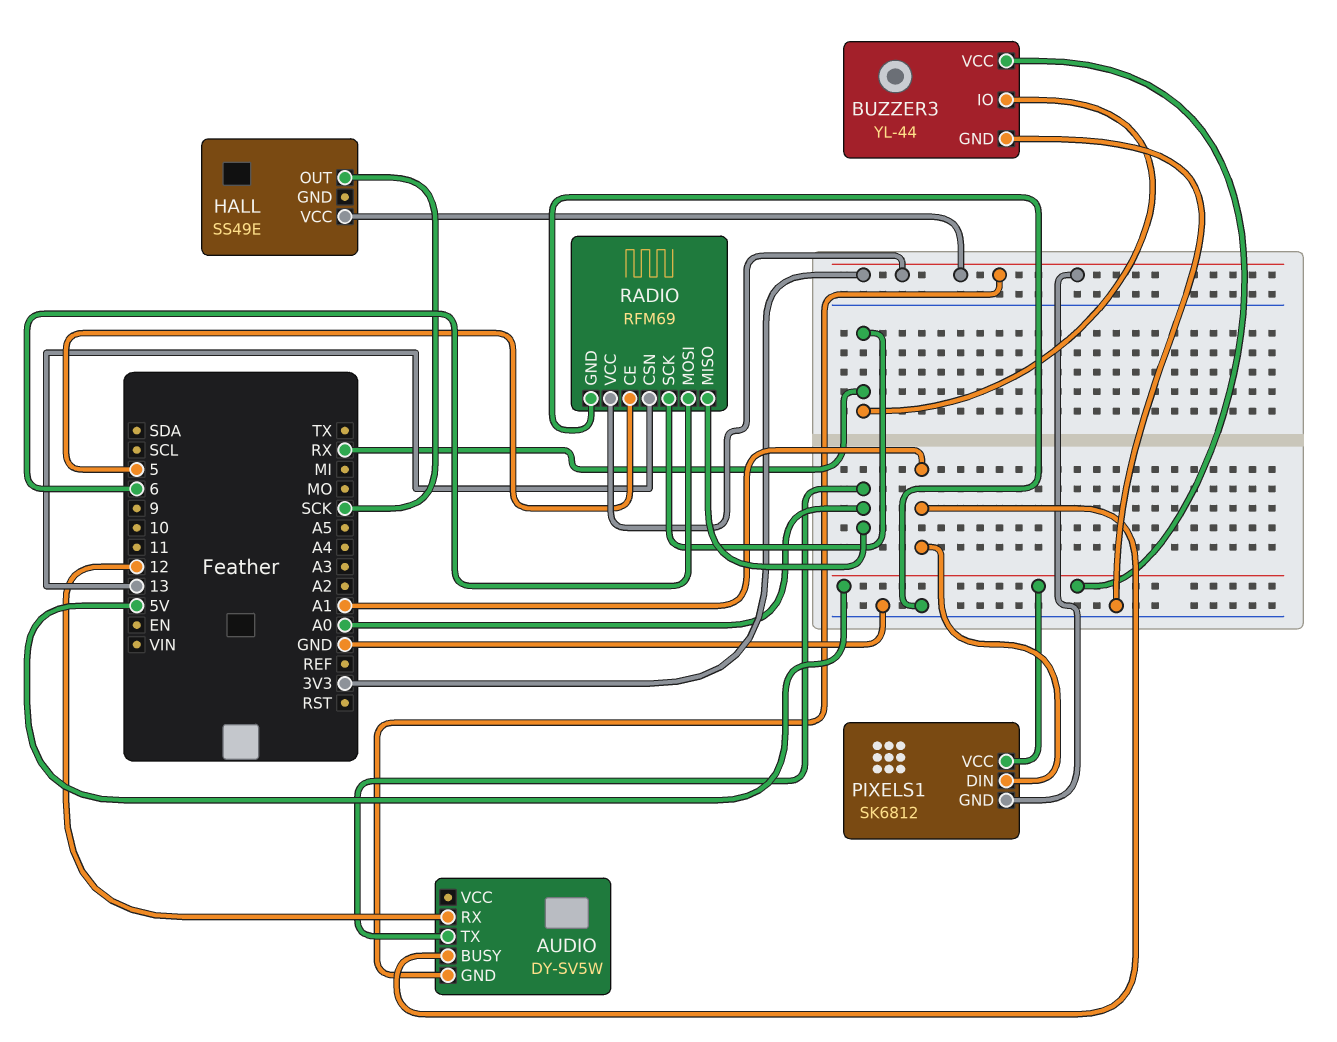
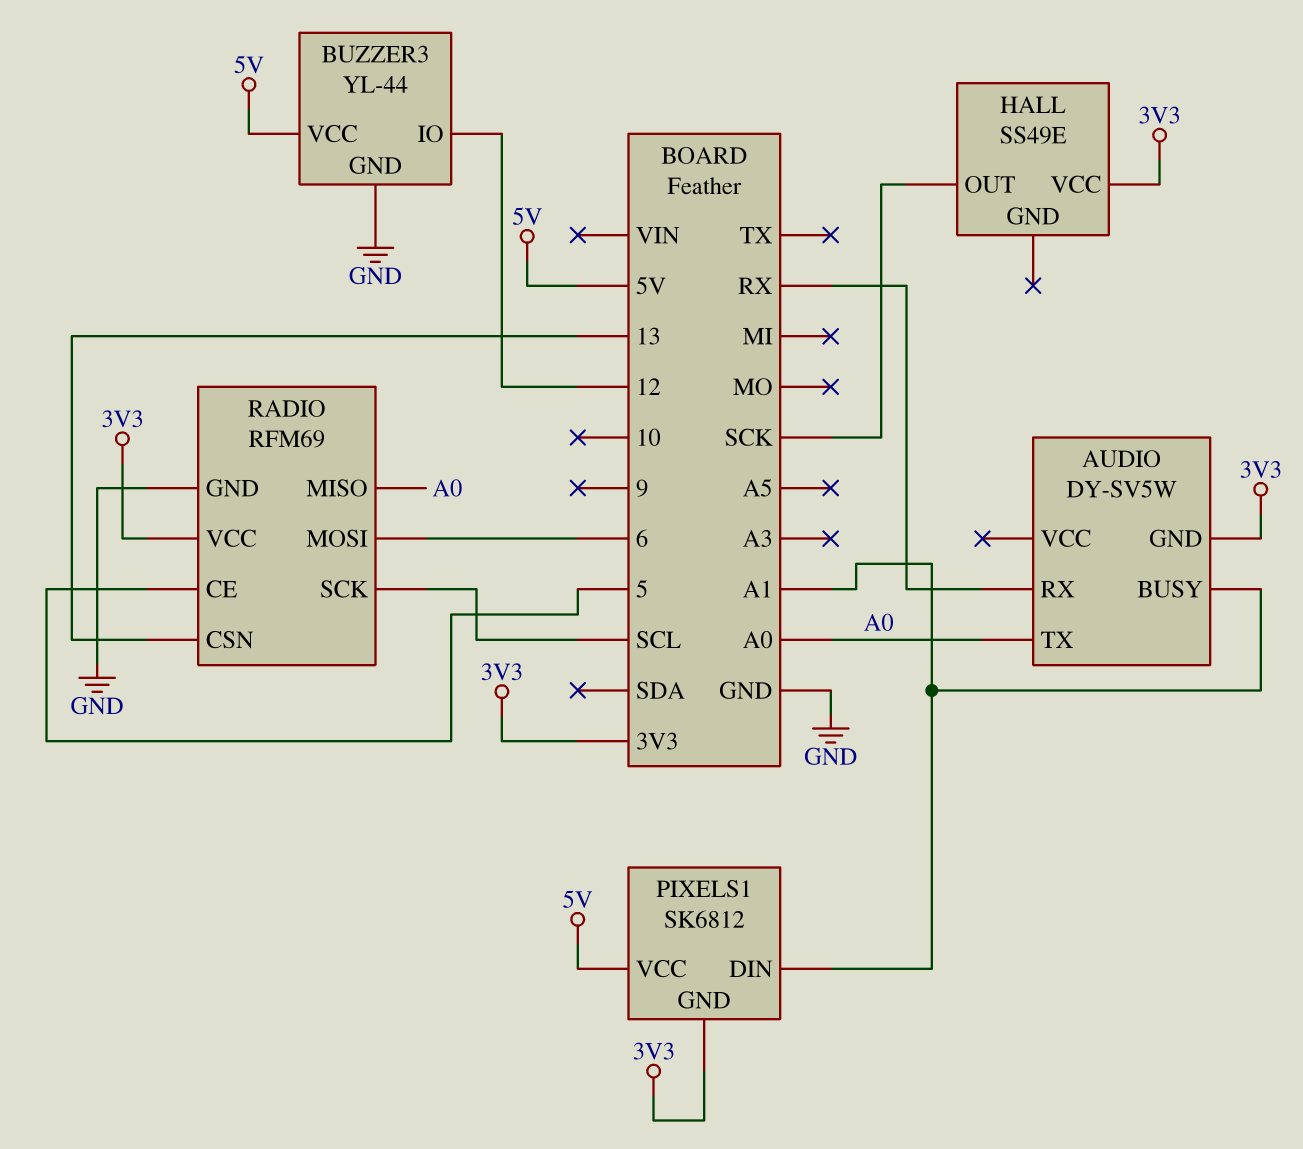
AUDIO pin RX: 12 -> RX
BUZZER3 pin IO: RX -> 12
RADIO pin SCK: RX -> SCL

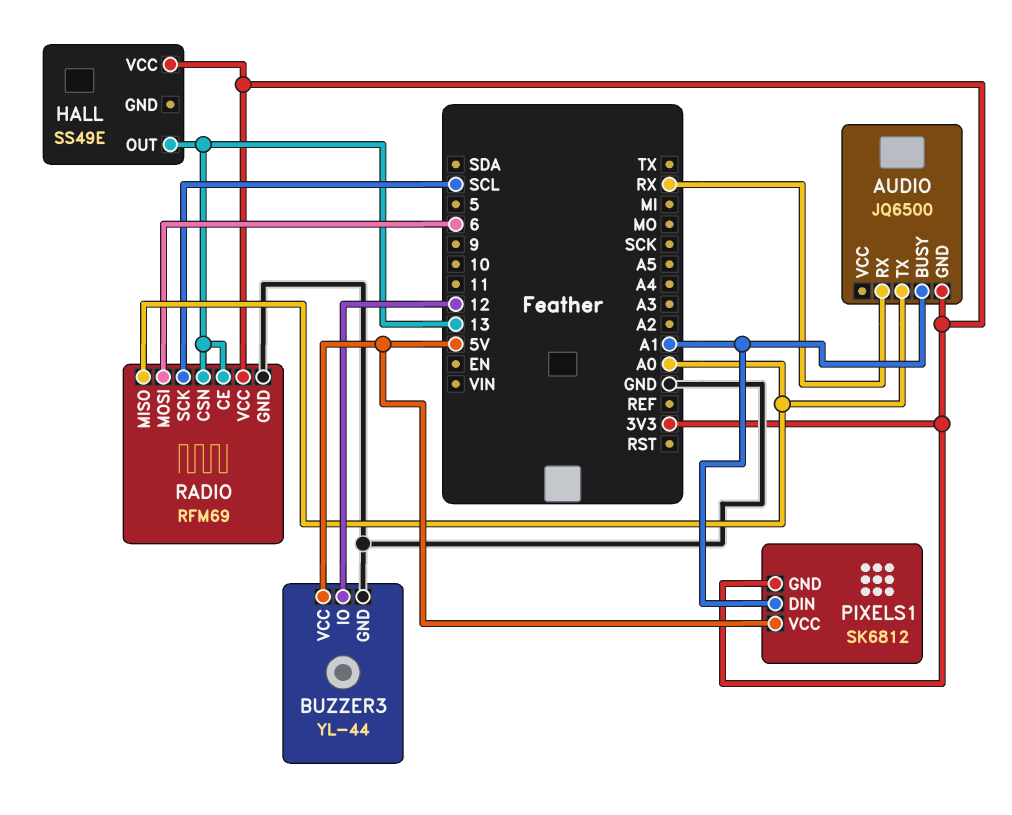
AUDIO: DY-SV5W -> JQ6500
HALL pin OUT: SCK -> 13
RADIO pin CE: 5 -> 13

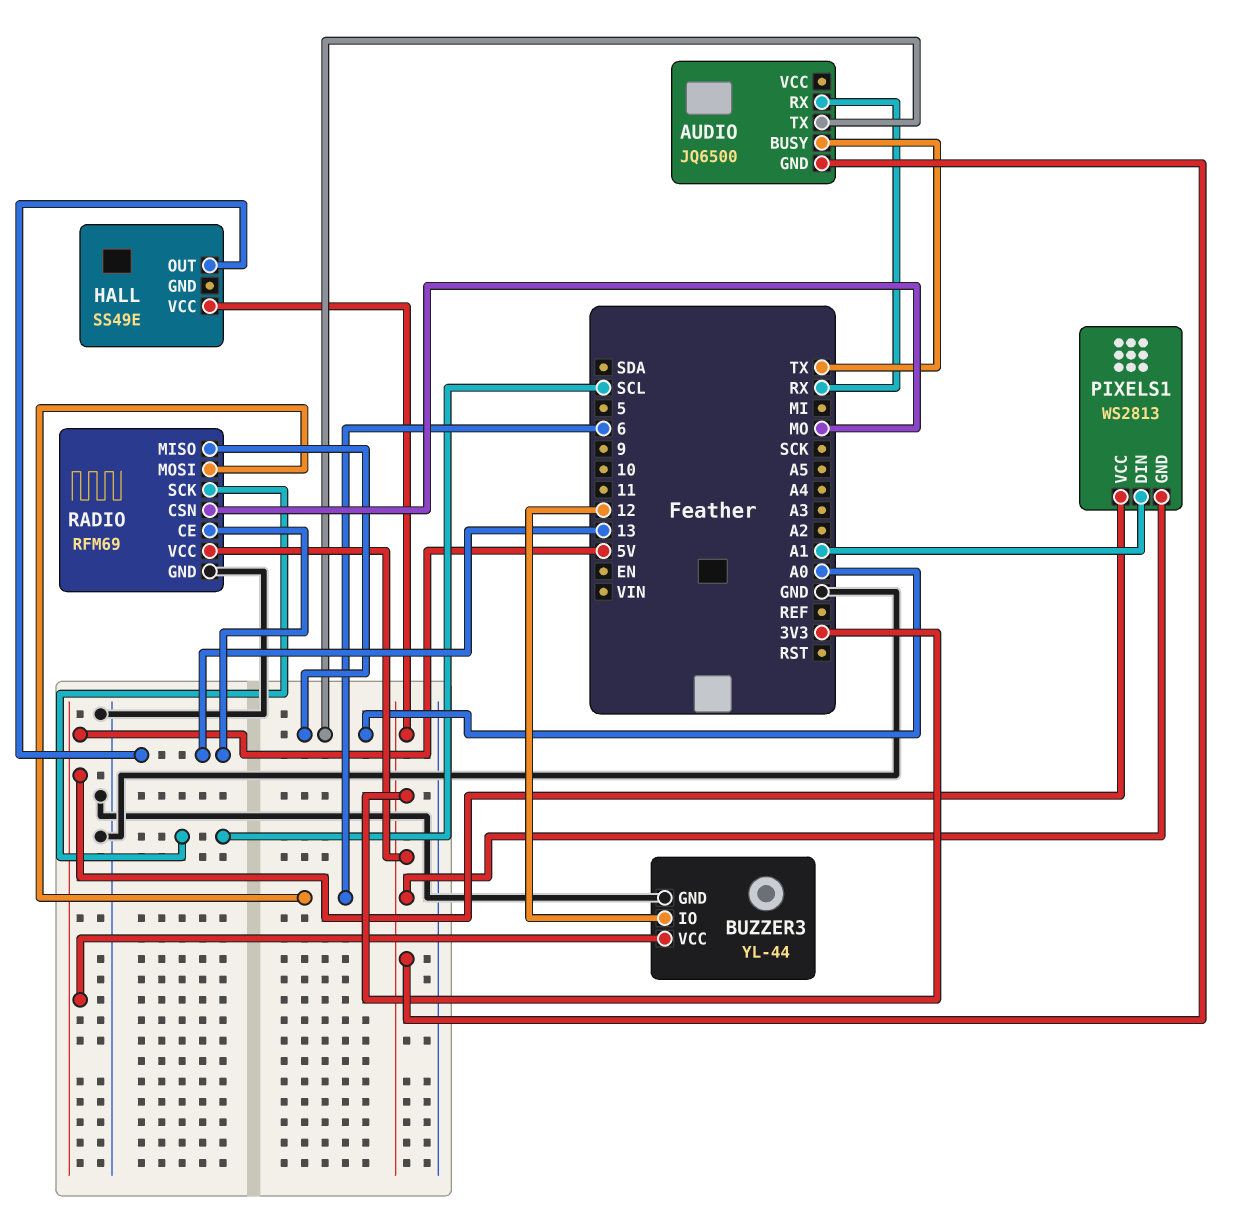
AUDIO pin BUSY: A1 -> TX
PIXELS1: SK6812 -> WS2813
RADIO pin CSN: 13 -> MO

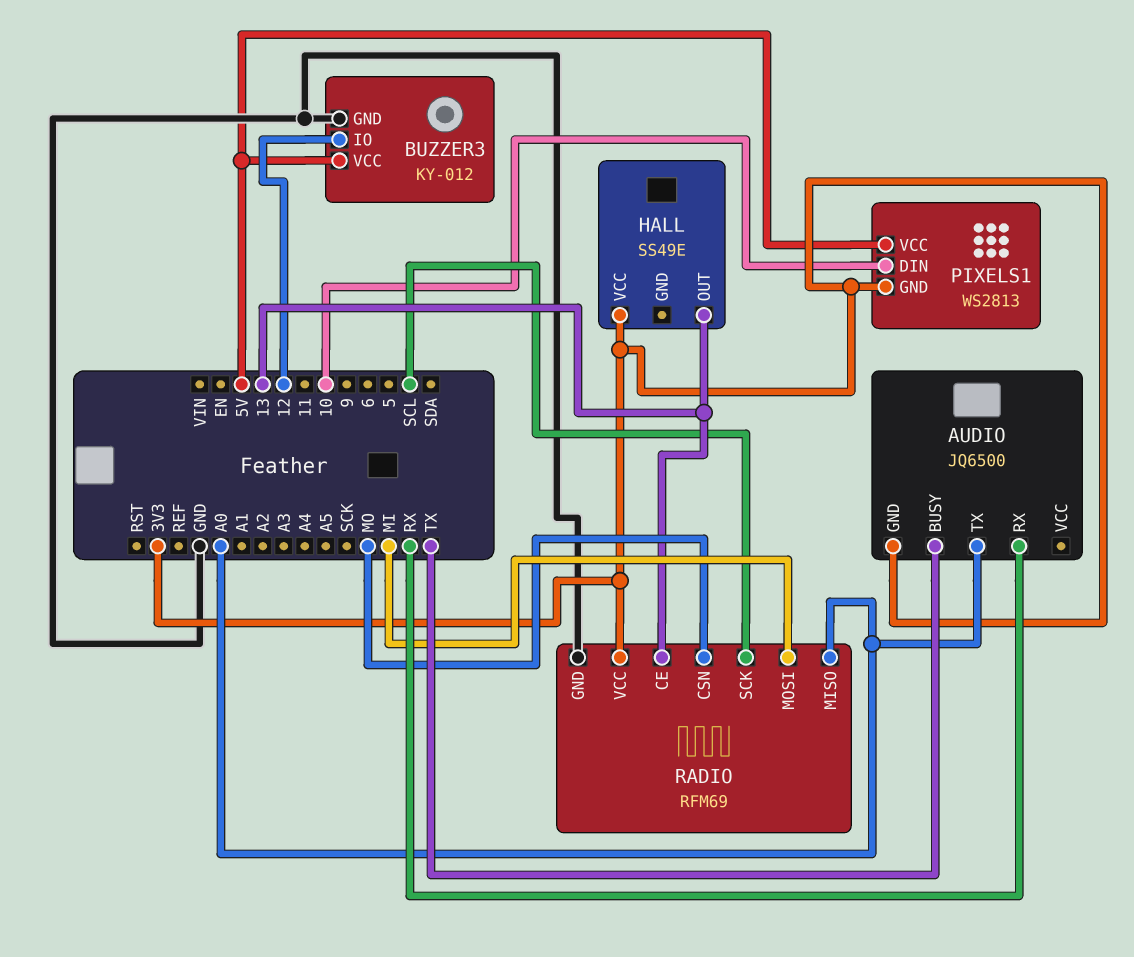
BUZZER3: YL-44 -> KY-012
PIXELS1 pin DIN: A1 -> 10
RADIO pin MOSI: 6 -> MI

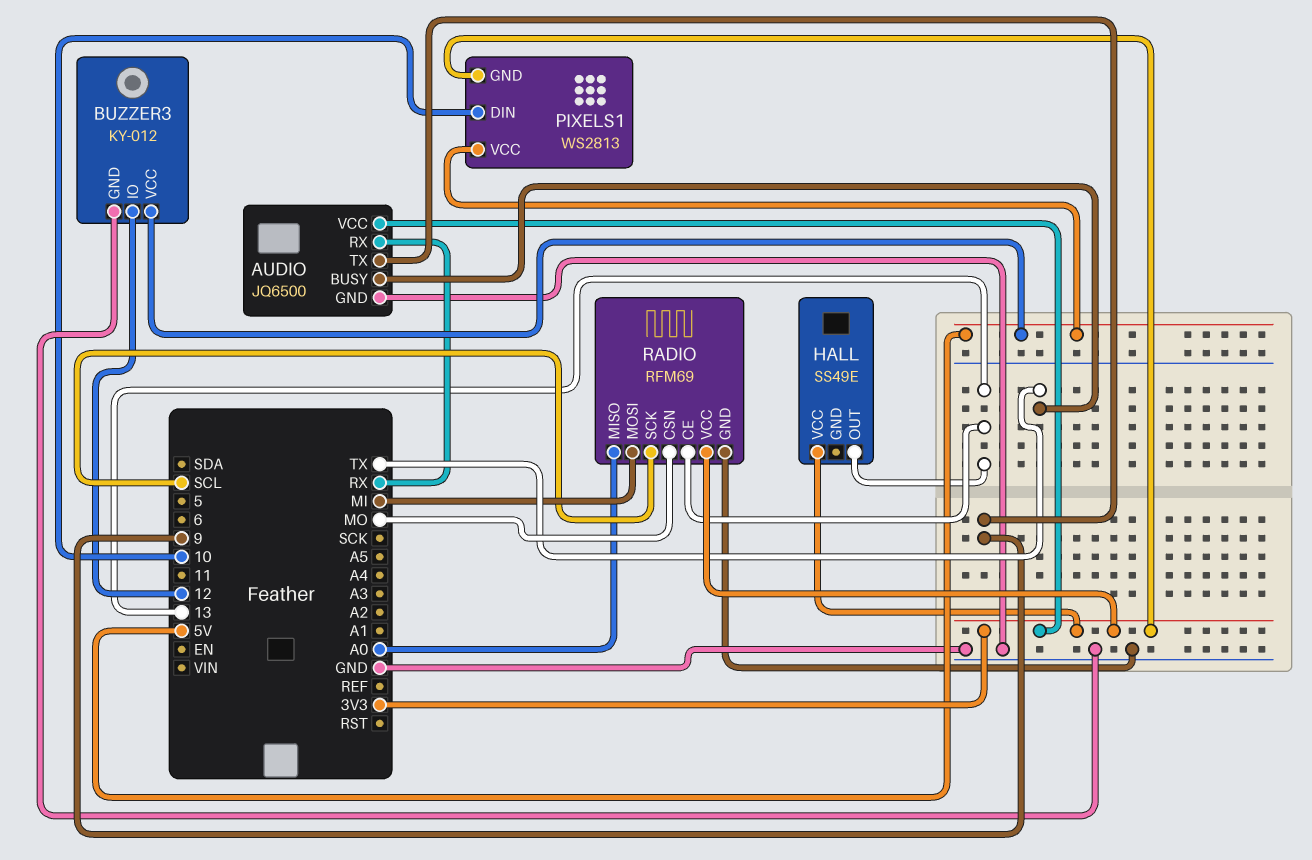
AUDIO pin GND: 3V3 -> GND
AUDIO pin TX: A0 -> 9
AUDIO pin VCC: none -> 3V3

